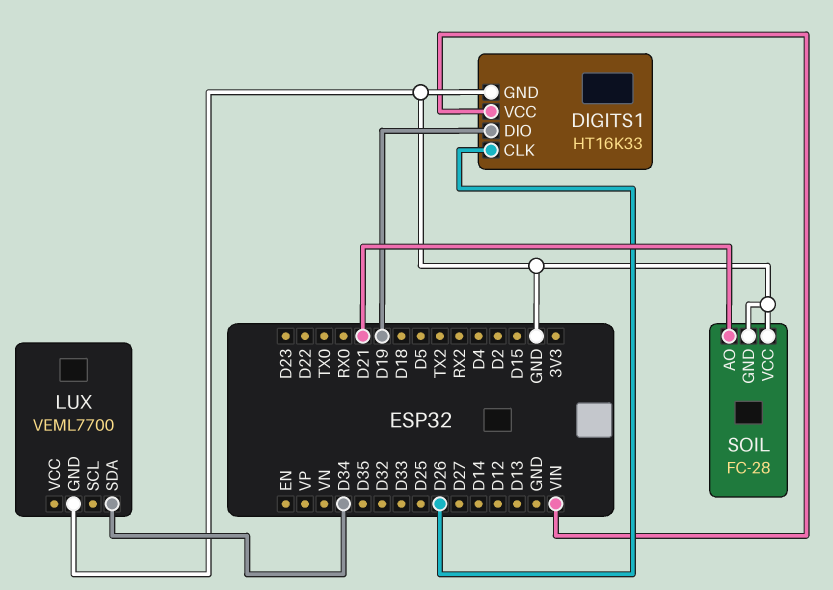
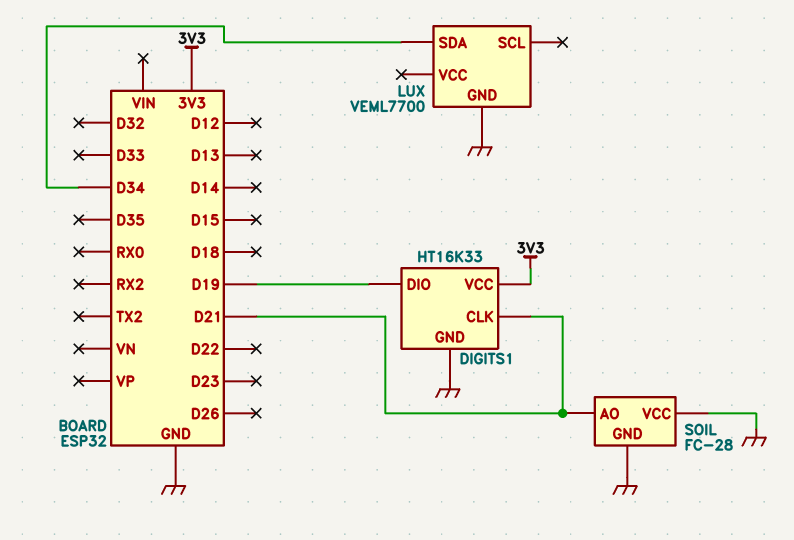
DIGITS1 pin CLK: D26 -> D21
DIGITS1 pin VCC: VIN -> 3V3

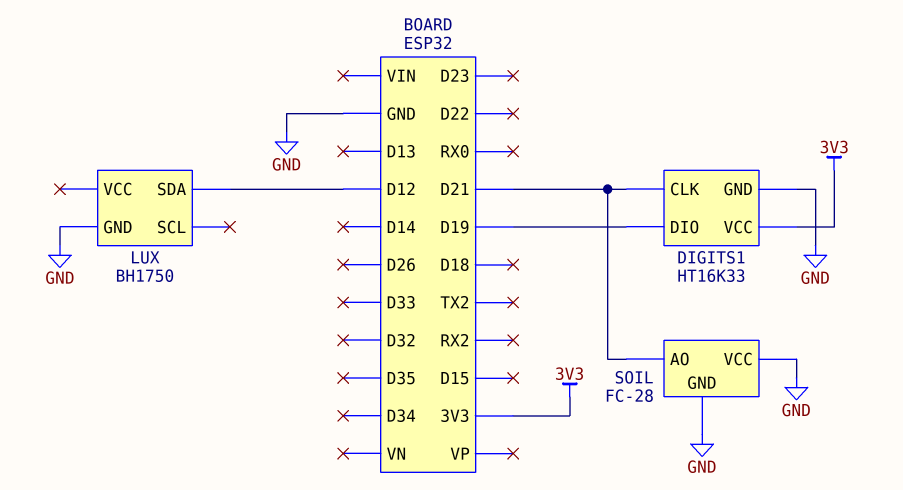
LUX: VEML7700 -> BH1750
LUX pin SDA: D34 -> D12

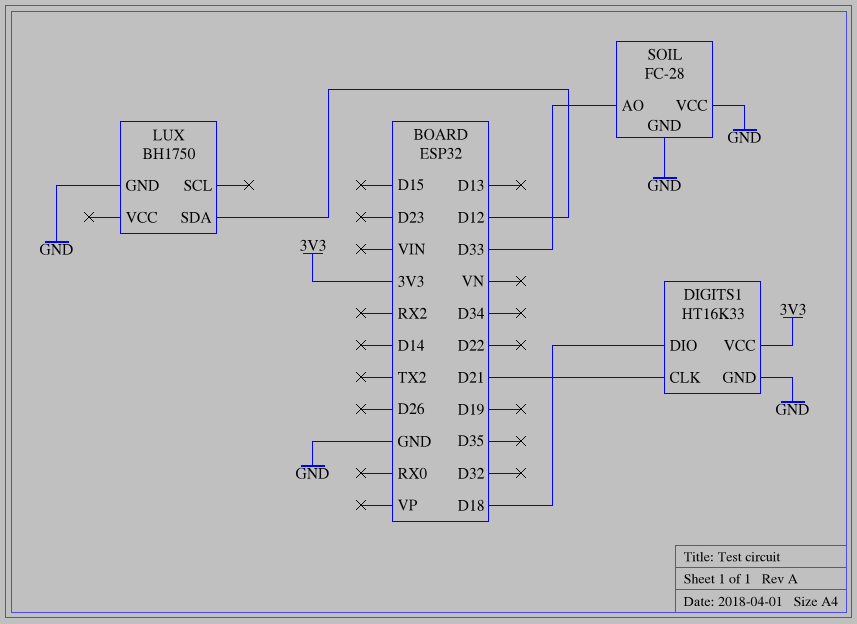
DIGITS1 pin DIO: D19 -> D18
SOIL pin AO: D21 -> D33

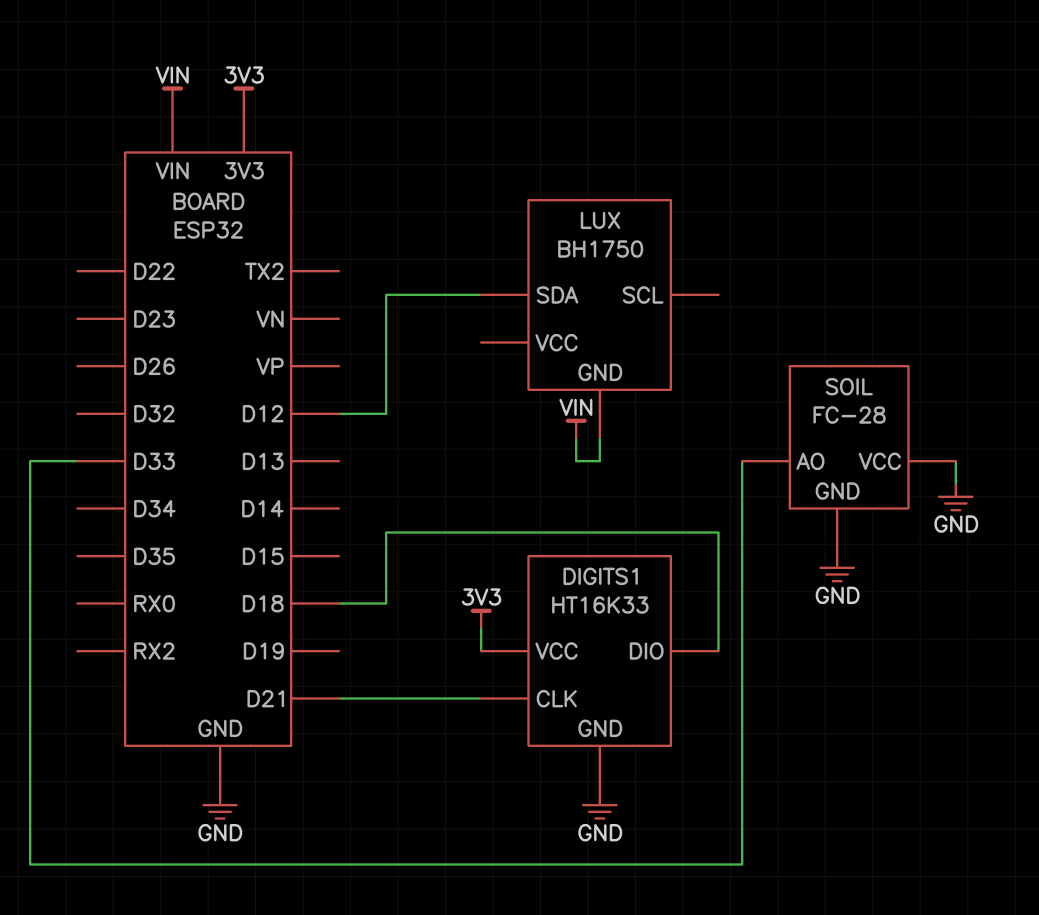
LUX pin GND: GND -> VIN

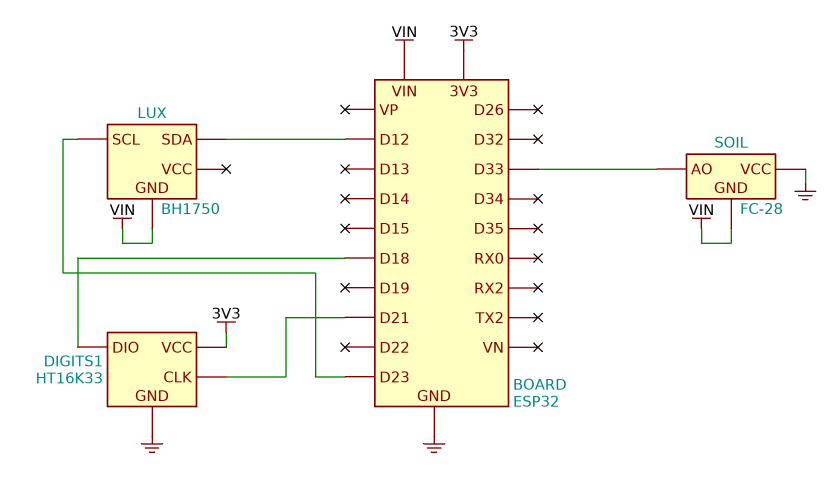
LUX pin SCL: none -> D23
SOIL pin GND: GND -> VIN

